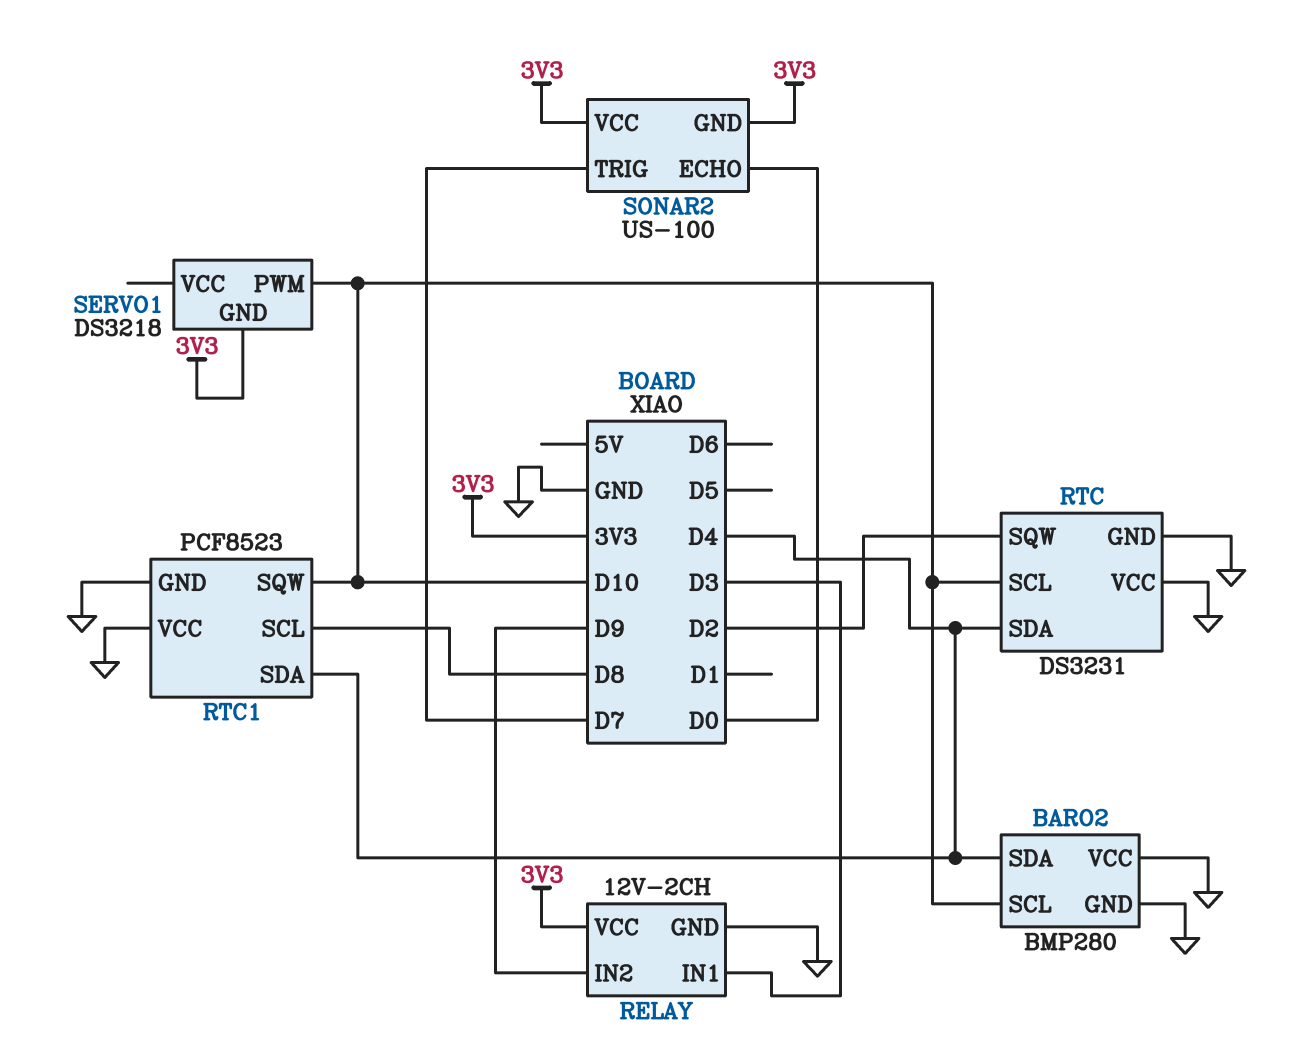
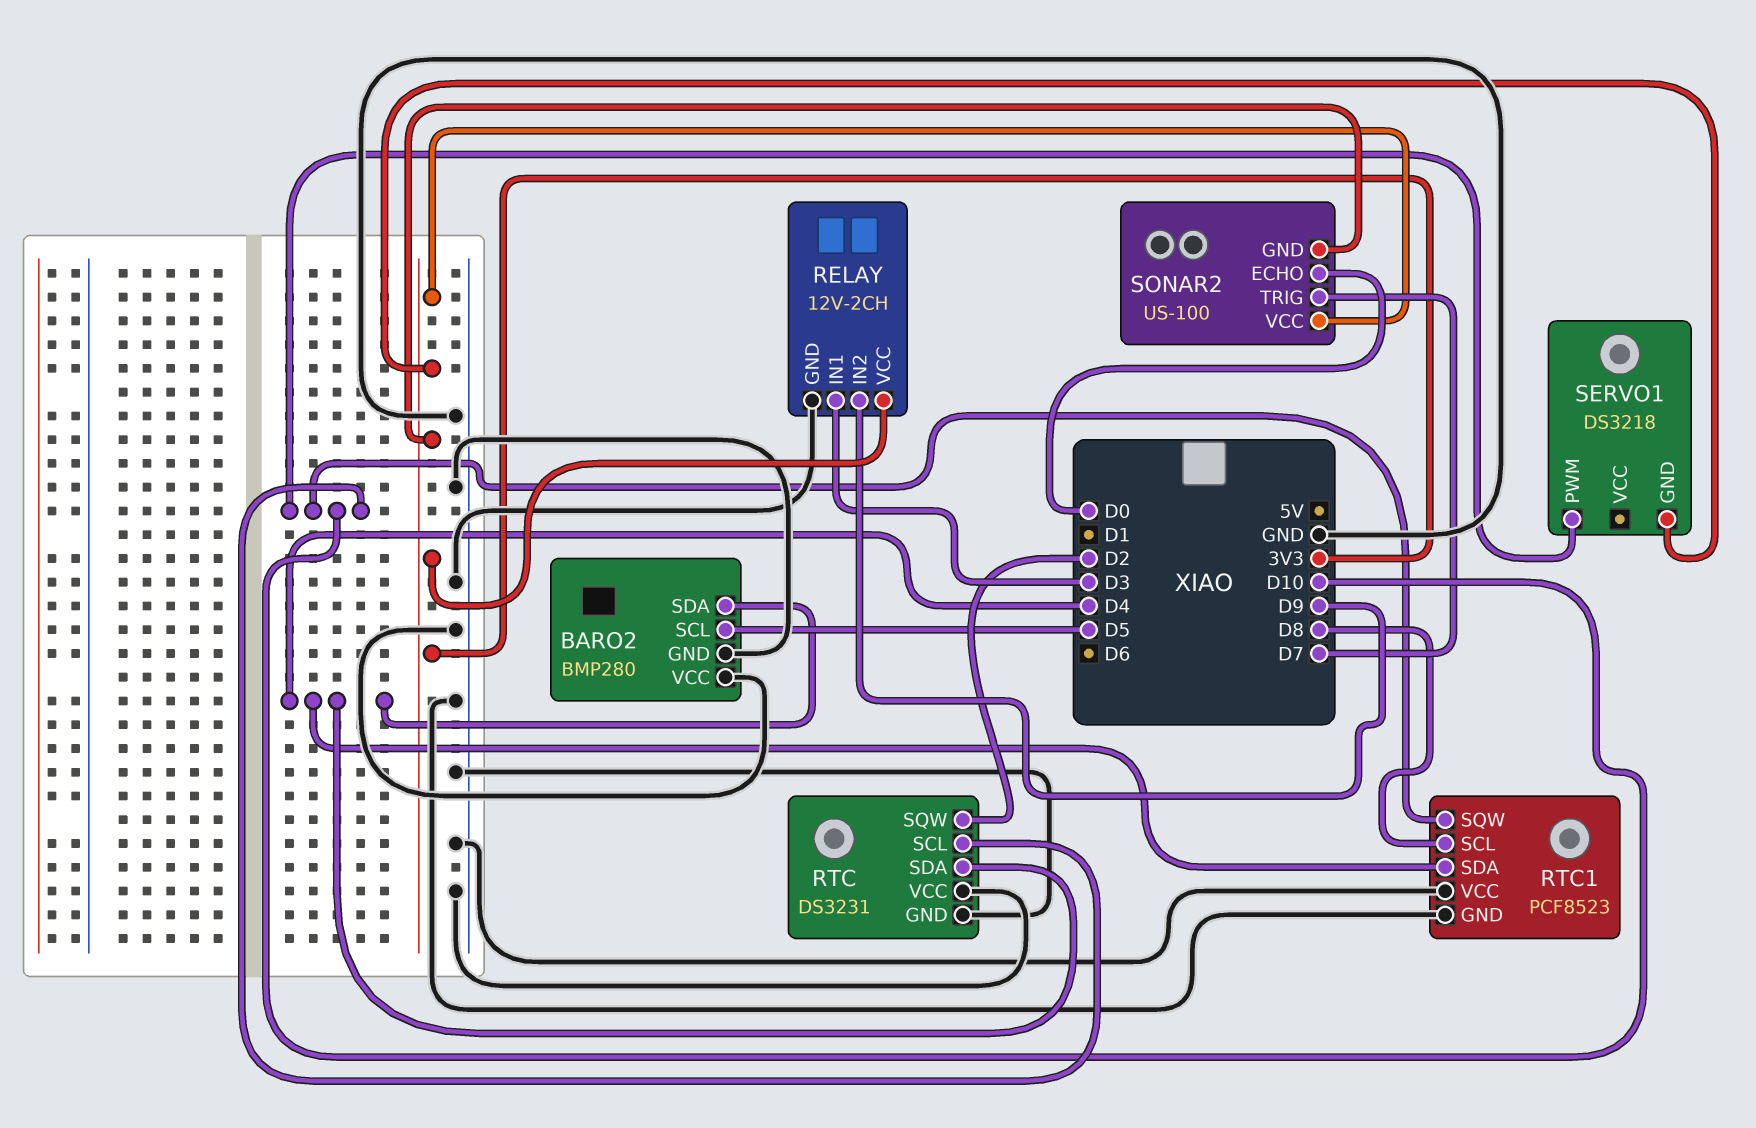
BARO2 pin SCL: D10 -> D5

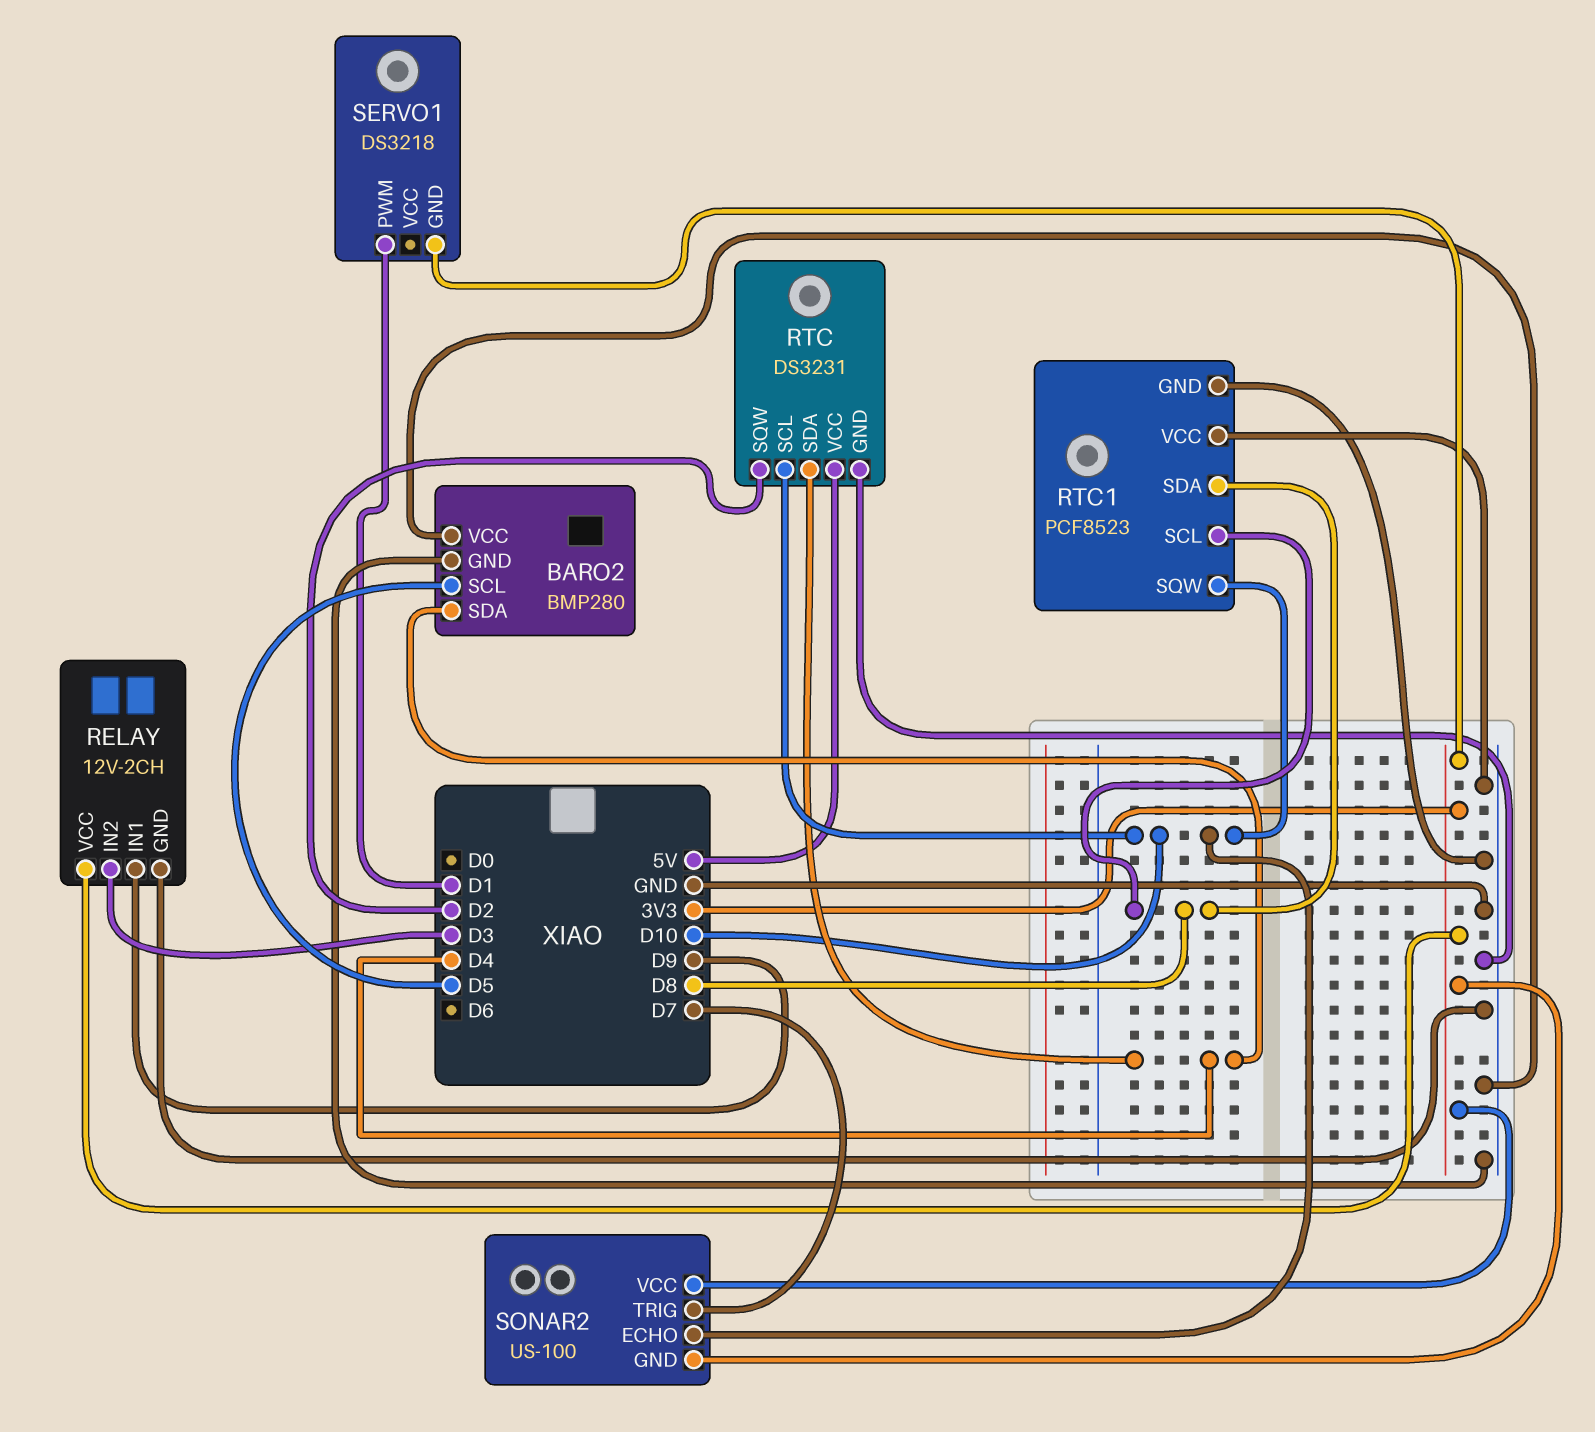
RELAY pin IN1: D3 -> D9
RELAY pin IN2: D9 -> D3
RTC pin VCC: GND -> 5V
RTC1 pin SDA: D4 -> D8
SERVO1 pin PWM: D10 -> D1
SONAR2 pin ECHO: D0 -> D10

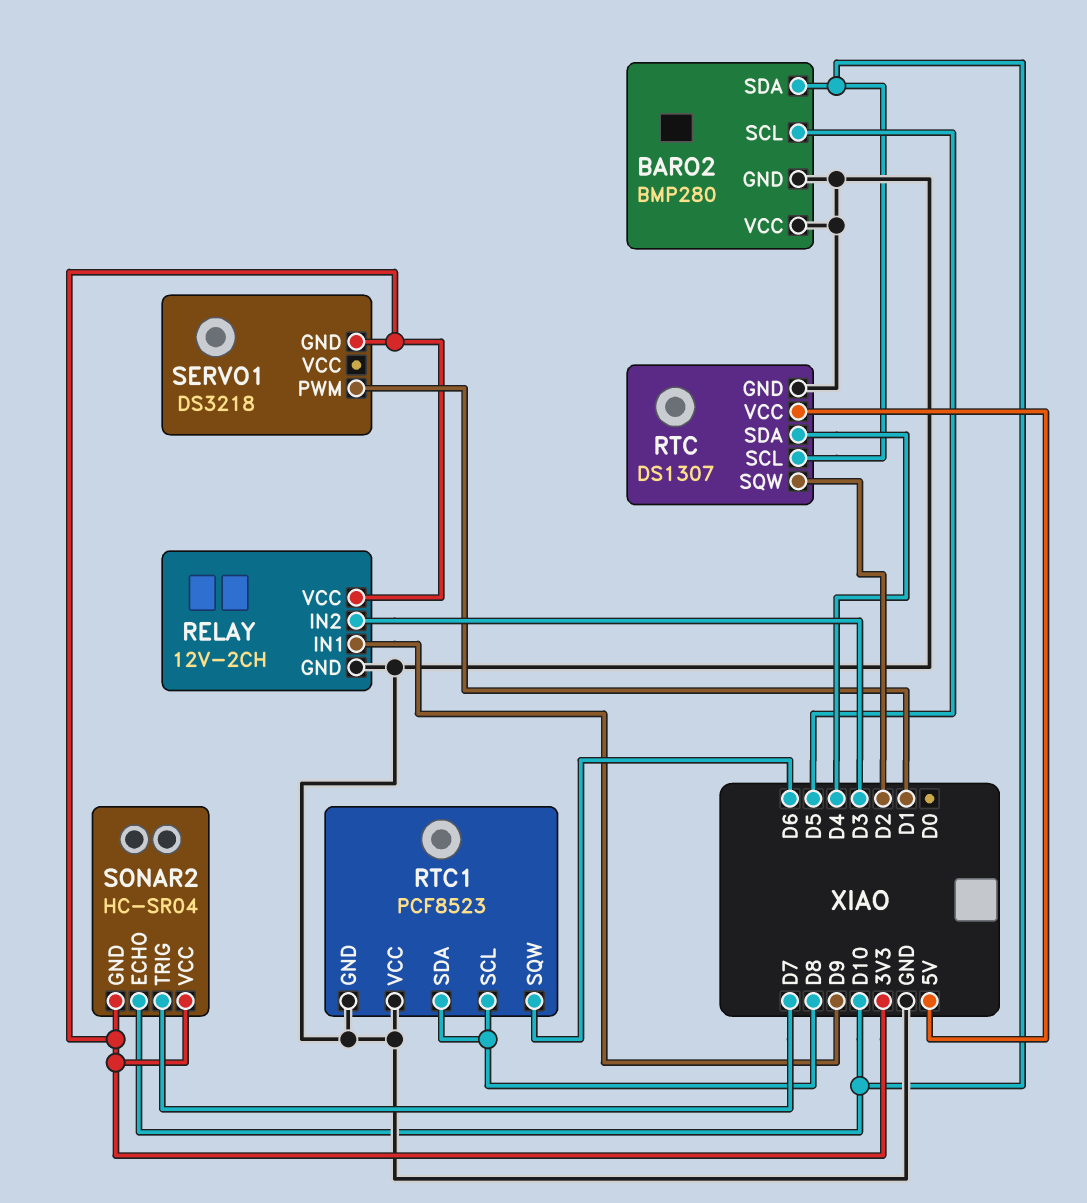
BARO2 pin SDA: D4 -> D10
RTC: DS3231 -> DS1307
RTC1 pin SQW: D10 -> D6
SONAR2: US-100 -> HC-SR04

